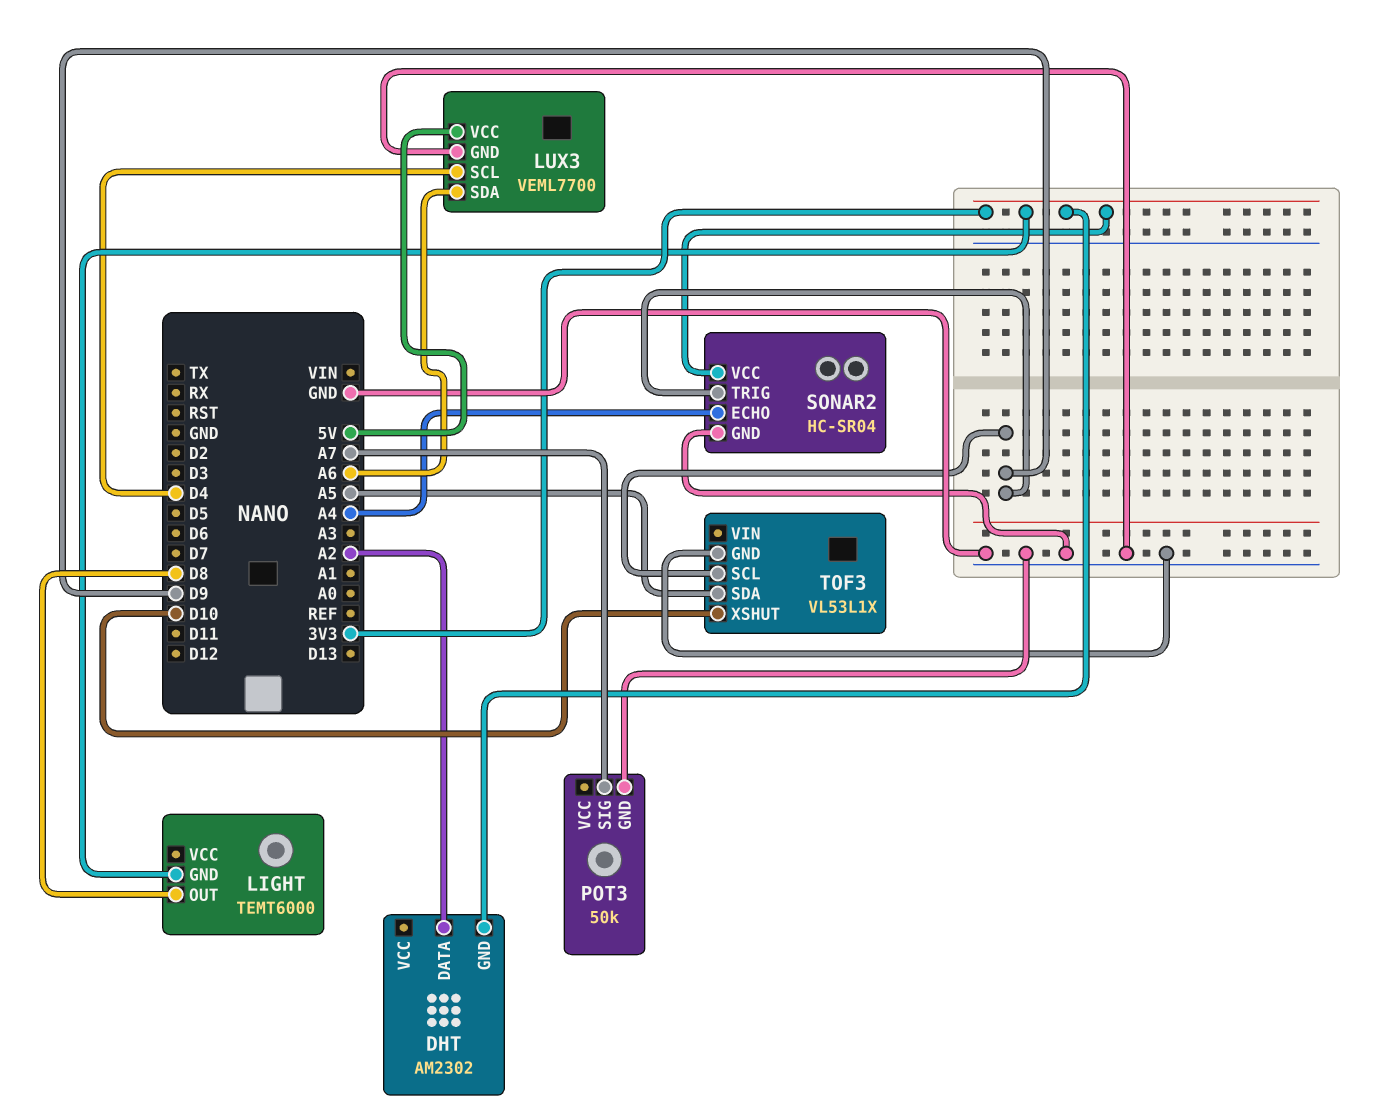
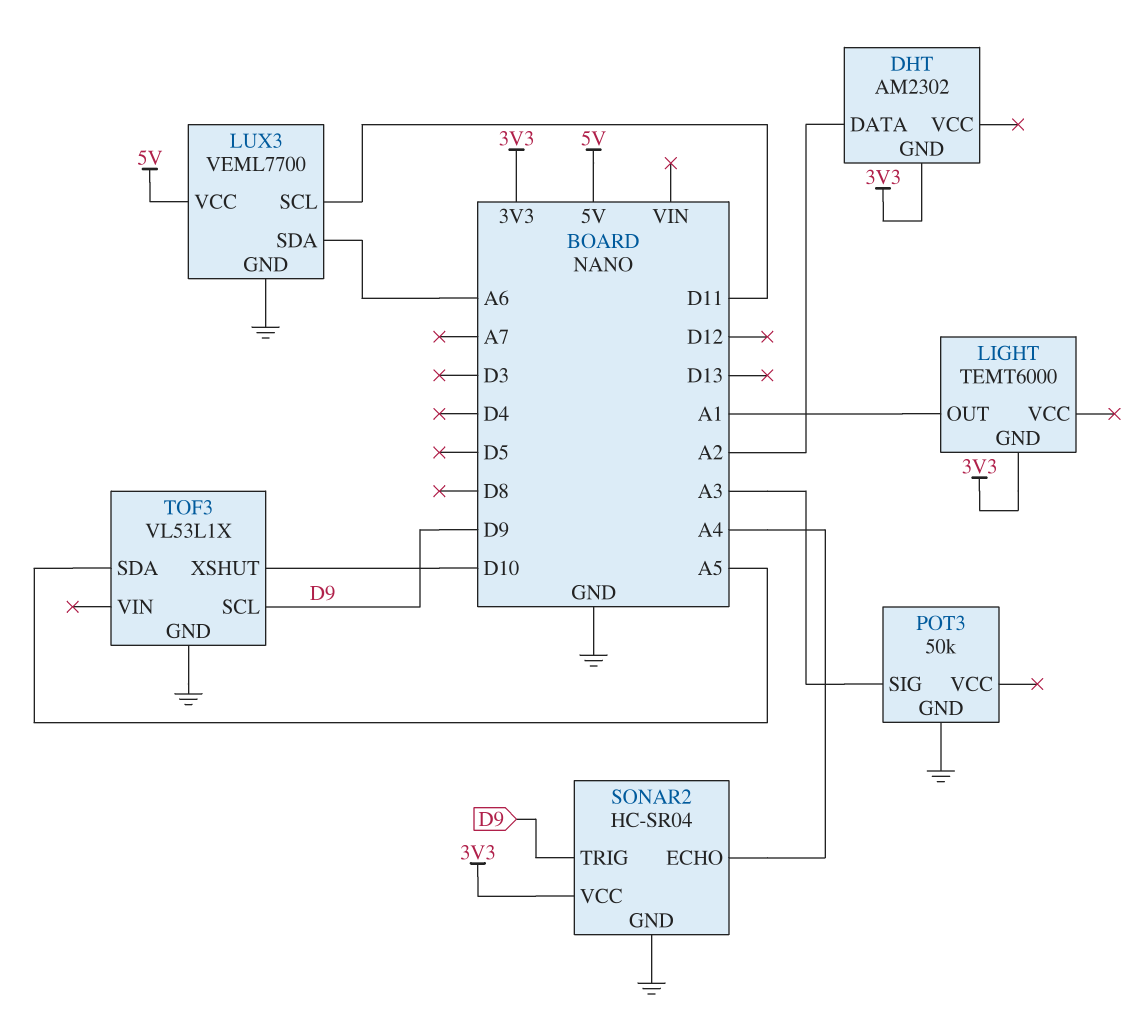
LIGHT pin OUT: D8 -> A1
LUX3 pin SCL: D4 -> D11
POT3 pin SIG: A7 -> A3

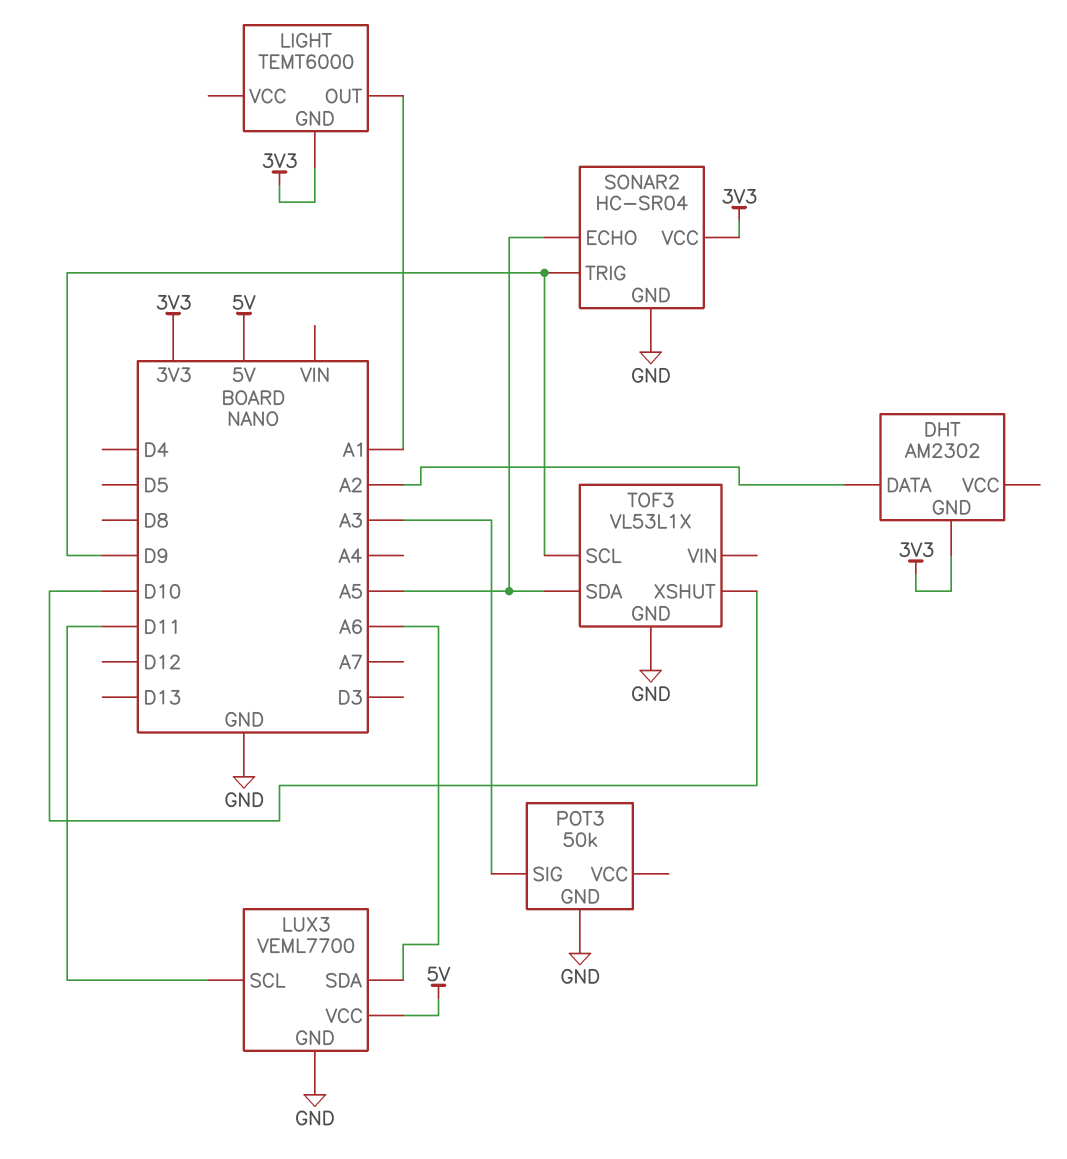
SONAR2 pin ECHO: A4 -> A5

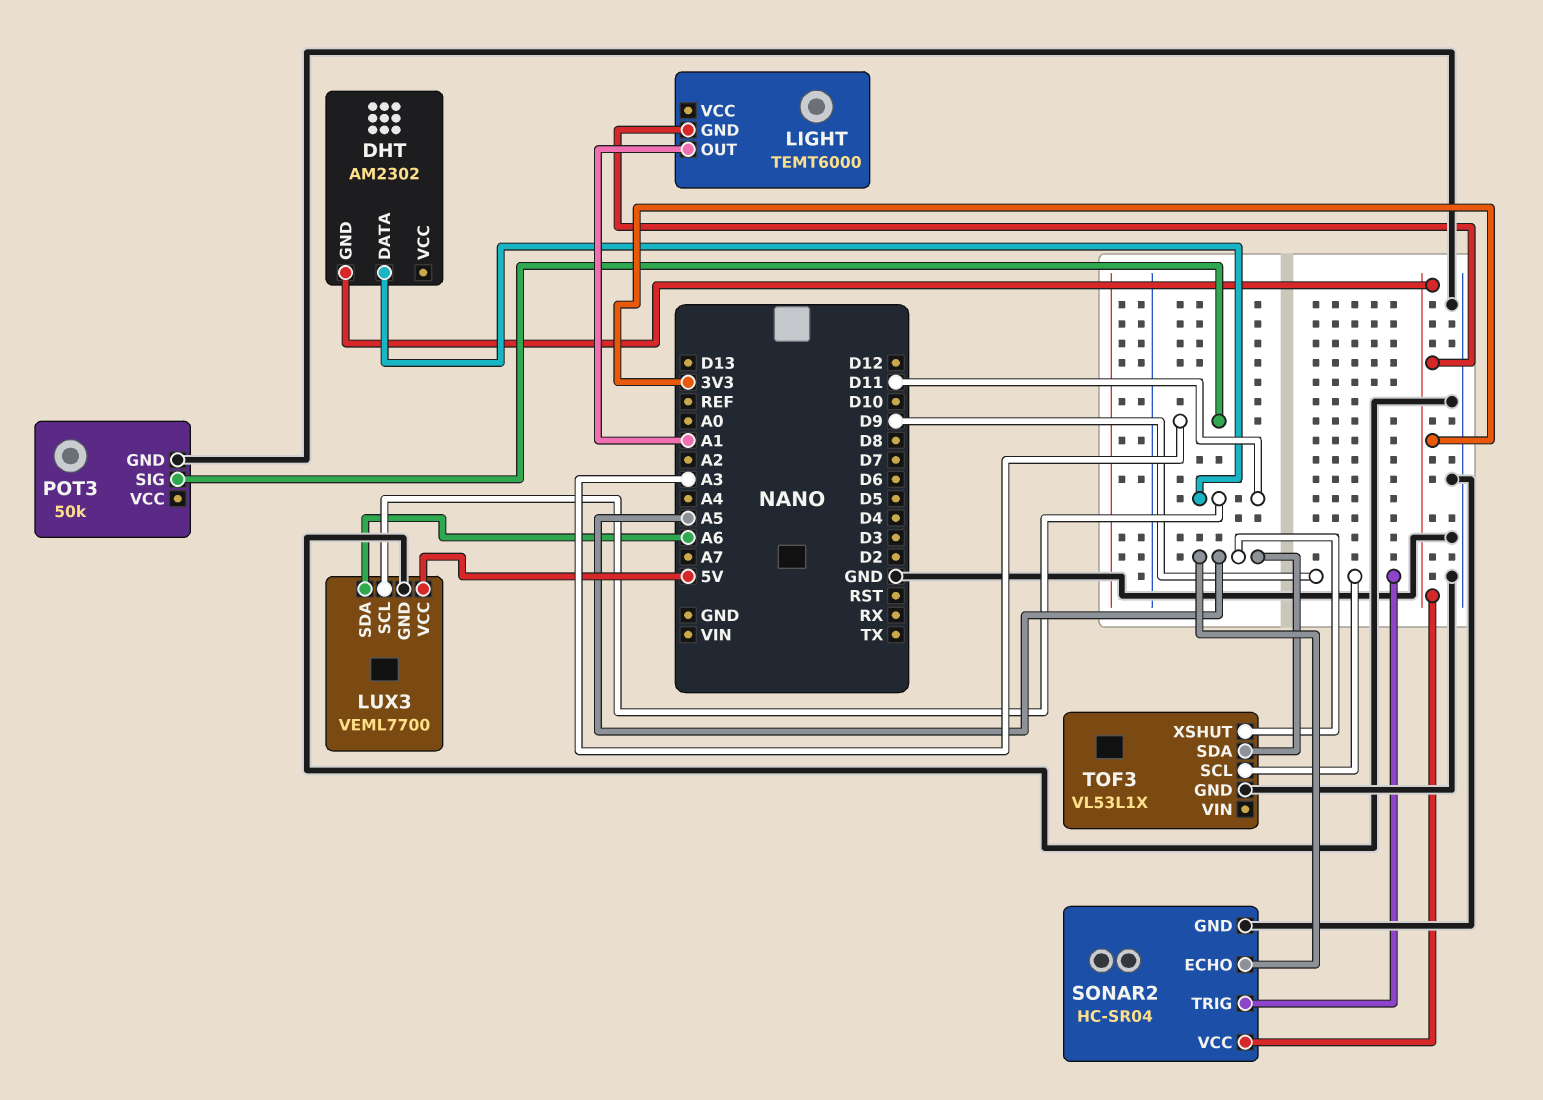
DHT pin DATA: A2 -> D11
TOF3 pin XSHUT: D10 -> A5

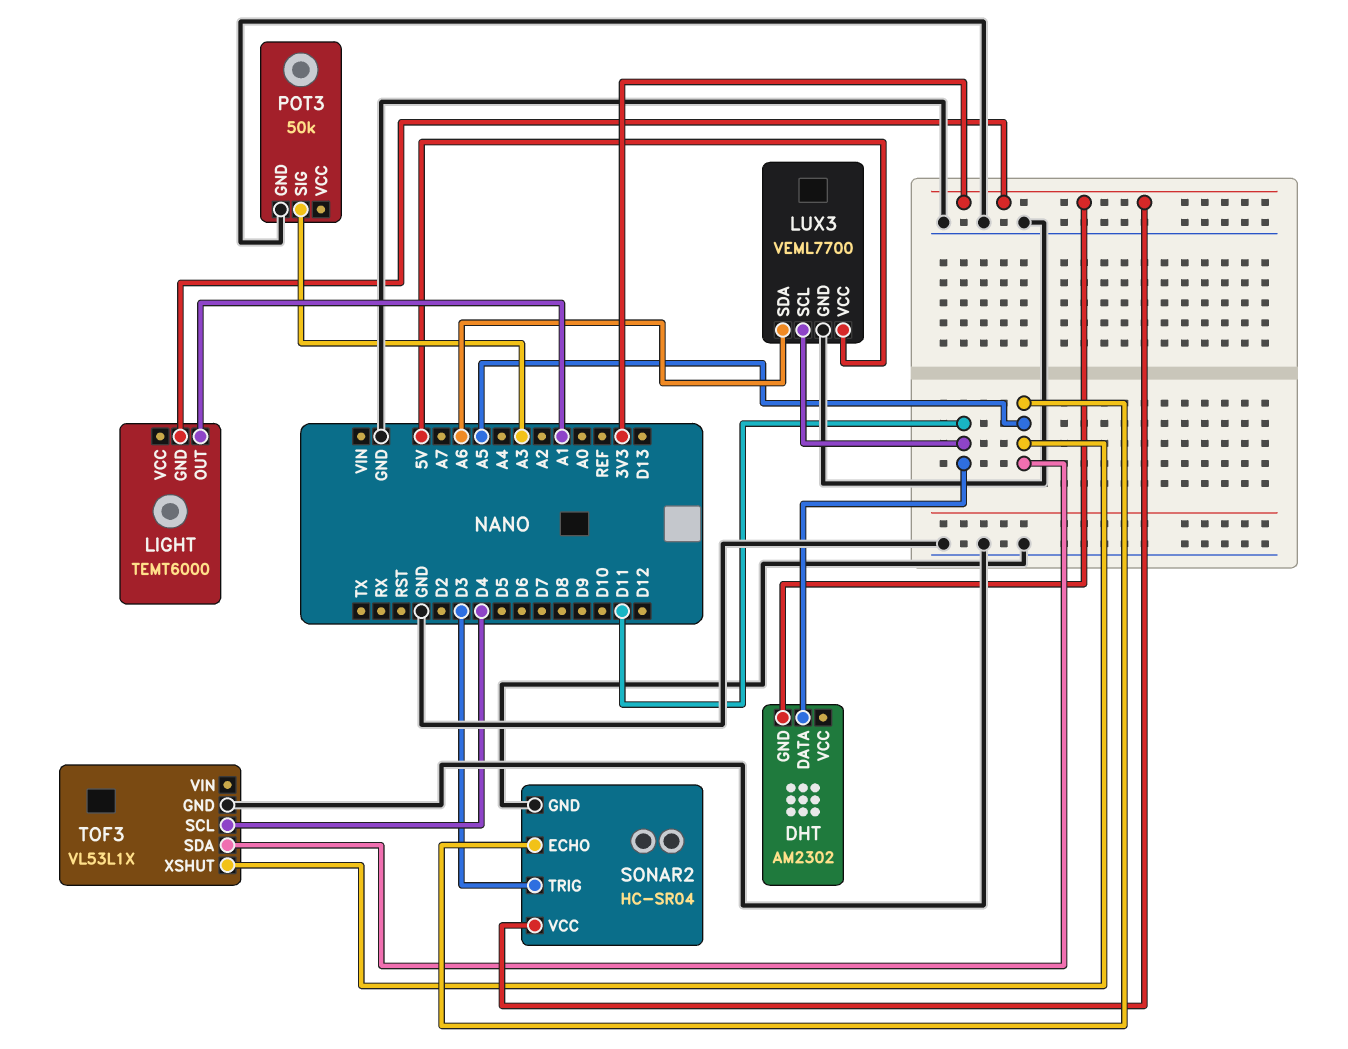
SONAR2 pin TRIG: D9 -> D3
TOF3 pin SCL: D9 -> D4

